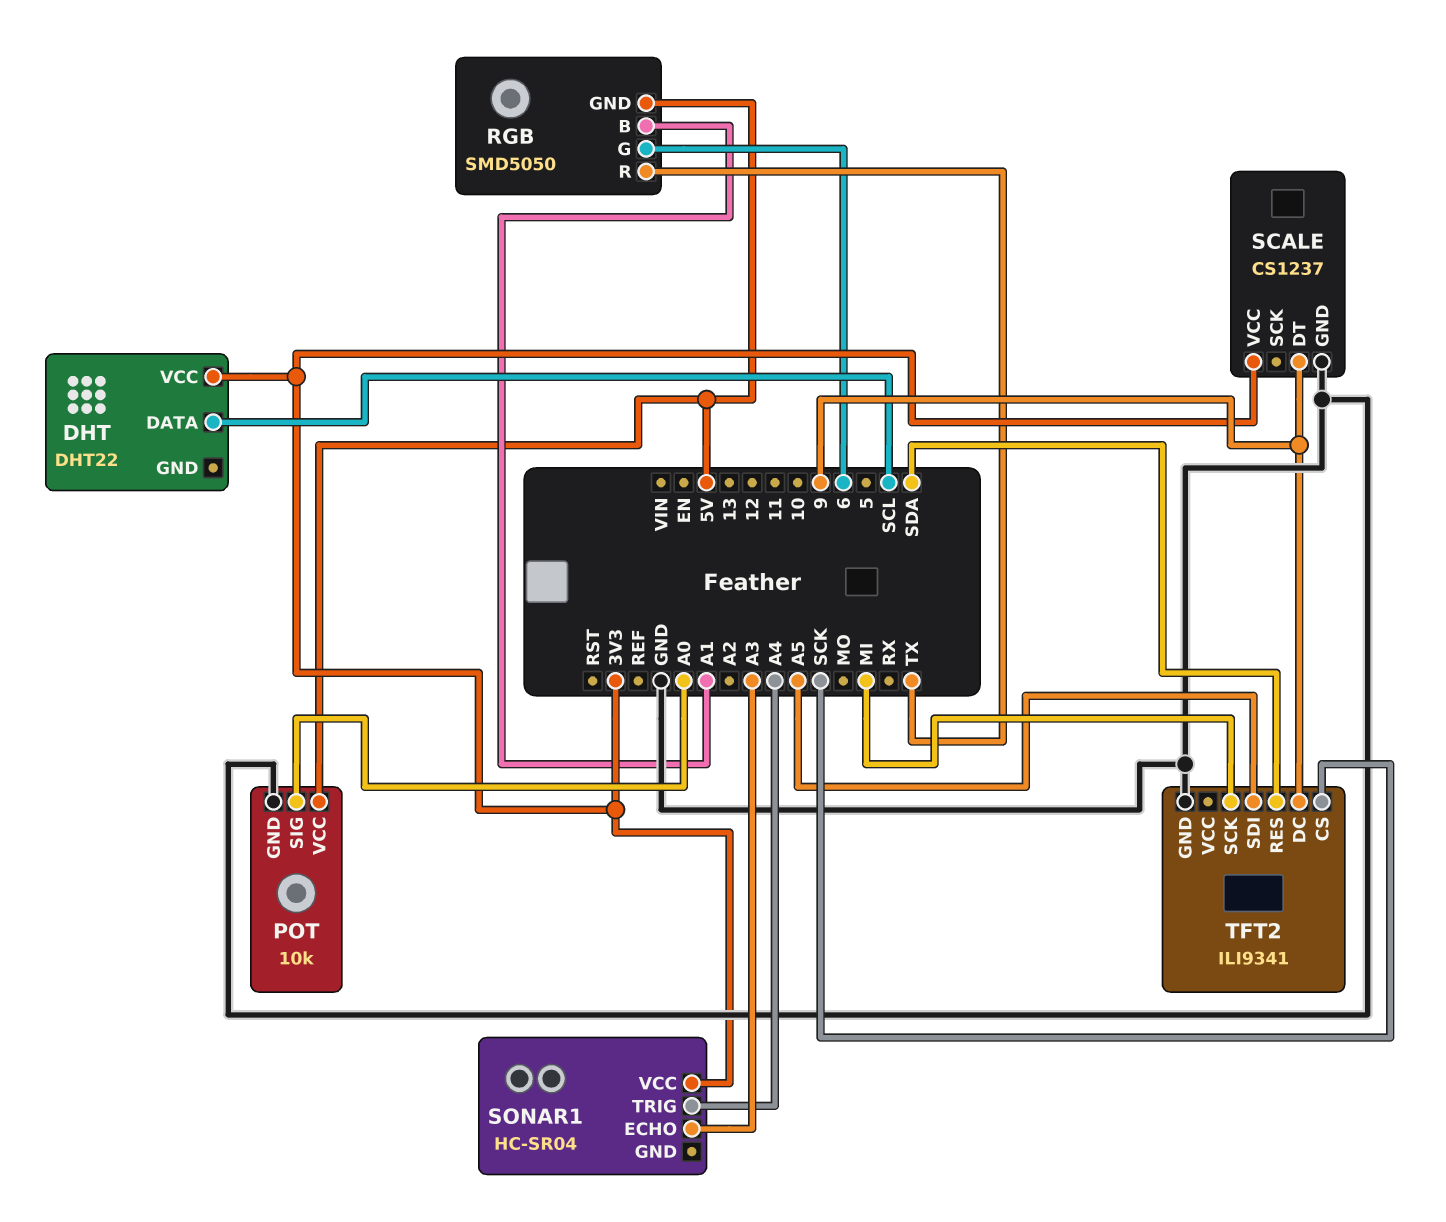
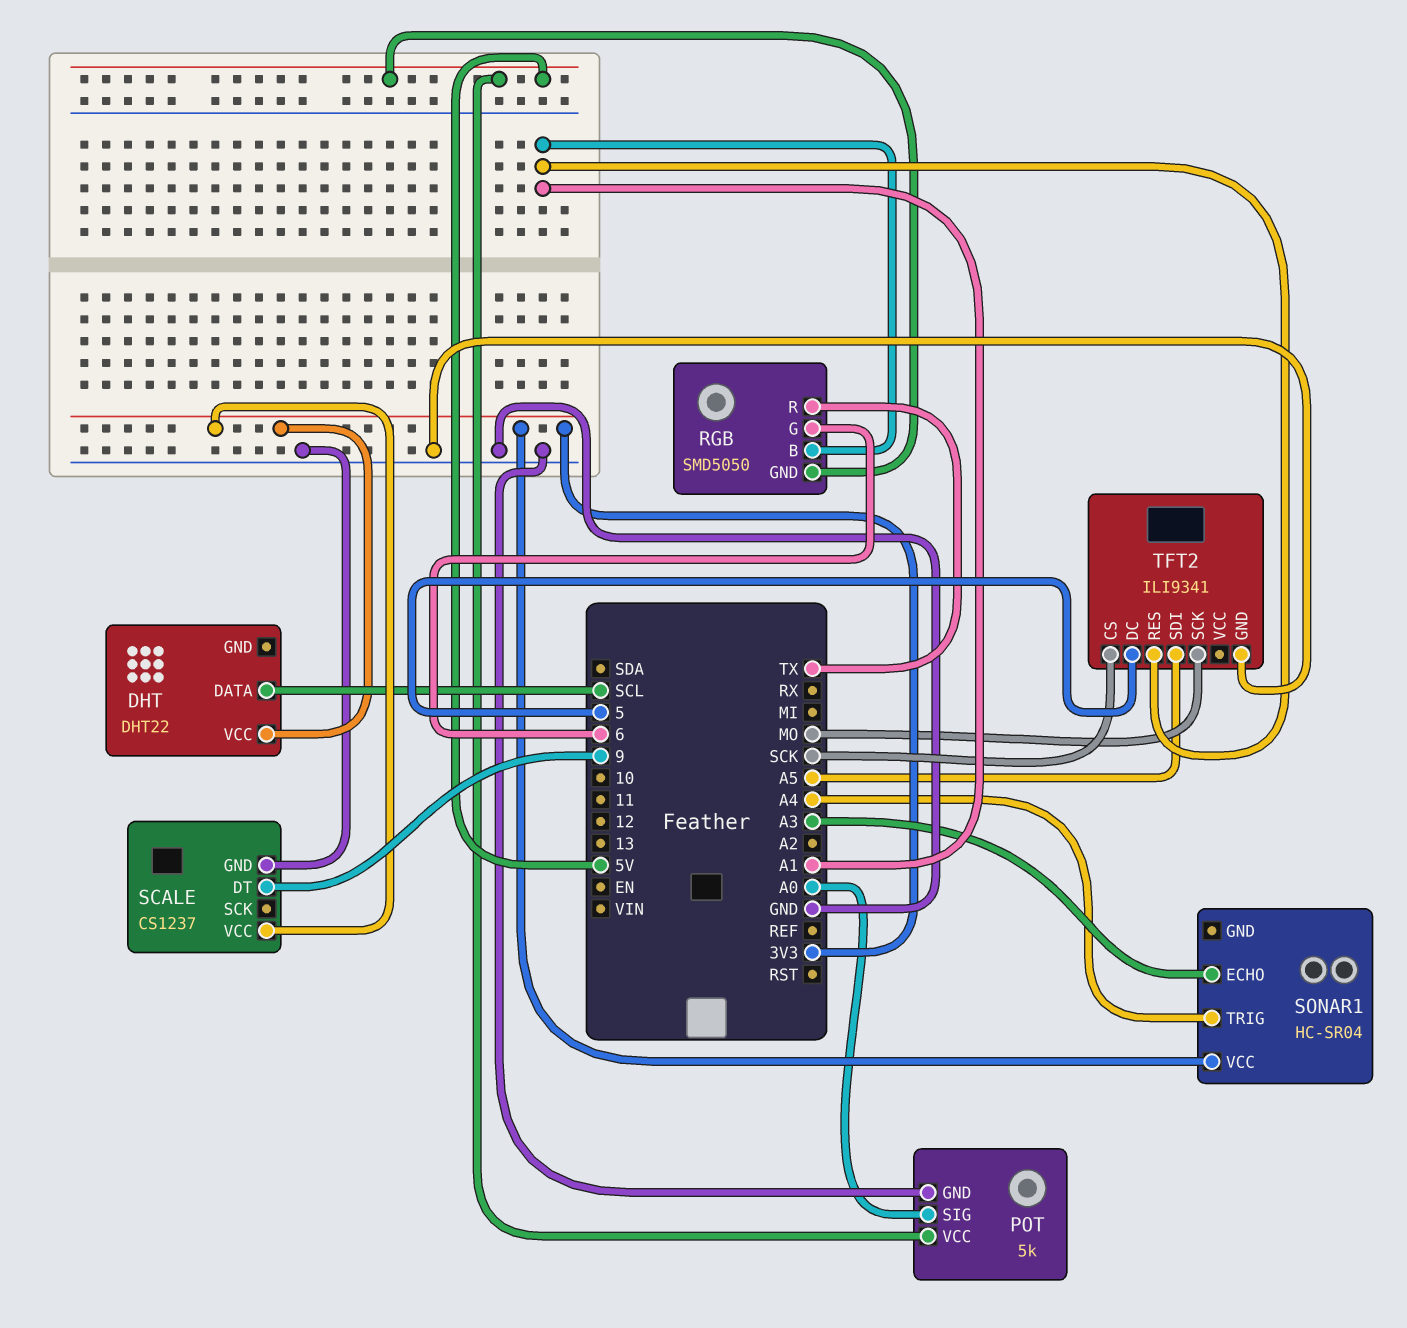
POT: 10k -> 5k
TFT2 pin DC: 9 -> 5
TFT2 pin RES: SDA -> A1
TFT2 pin SCK: MI -> MO

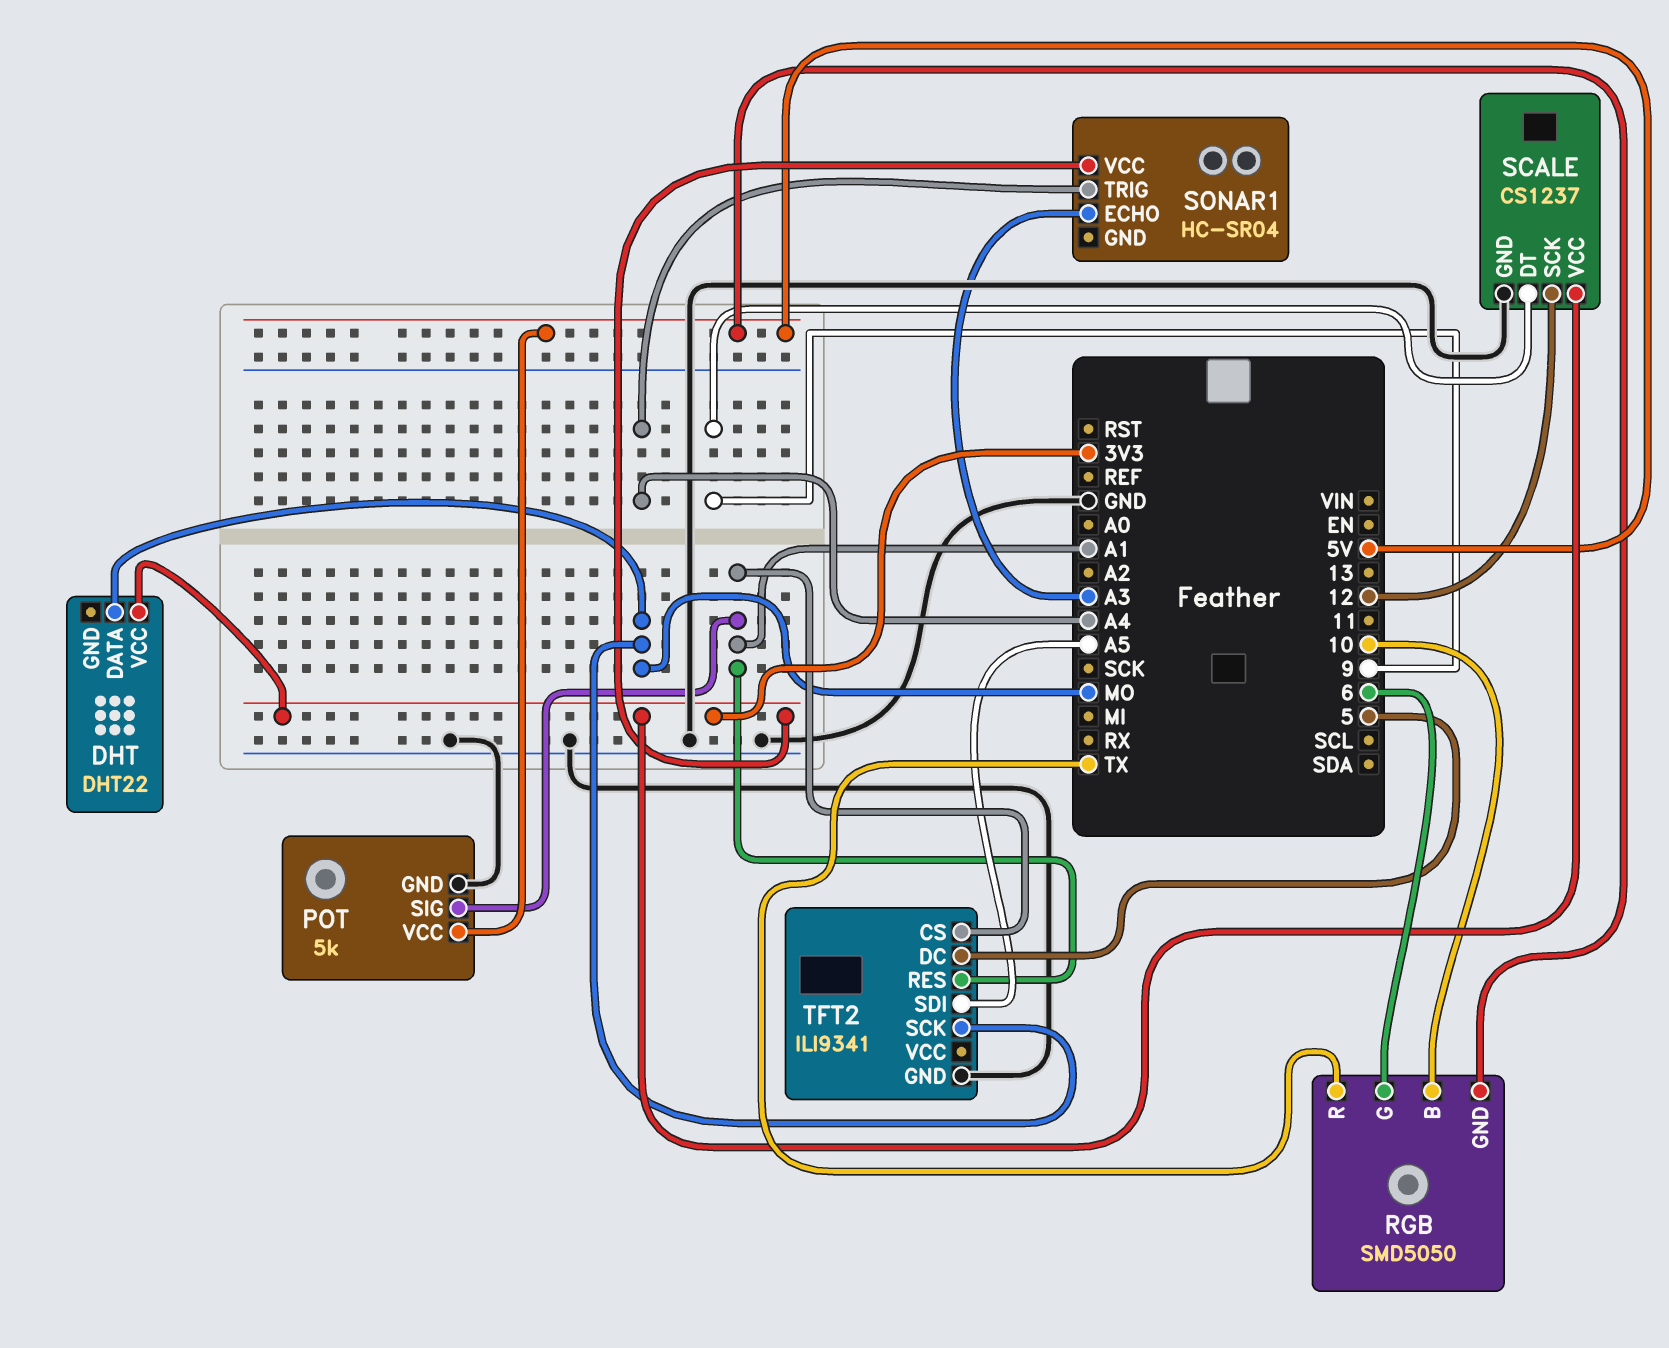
DHT pin DATA: SCL -> MO
POT pin SIG: A0 -> A1
RGB pin B: A1 -> 10
SCALE pin SCK: none -> 12
TFT2 pin CS: SCK -> A1

